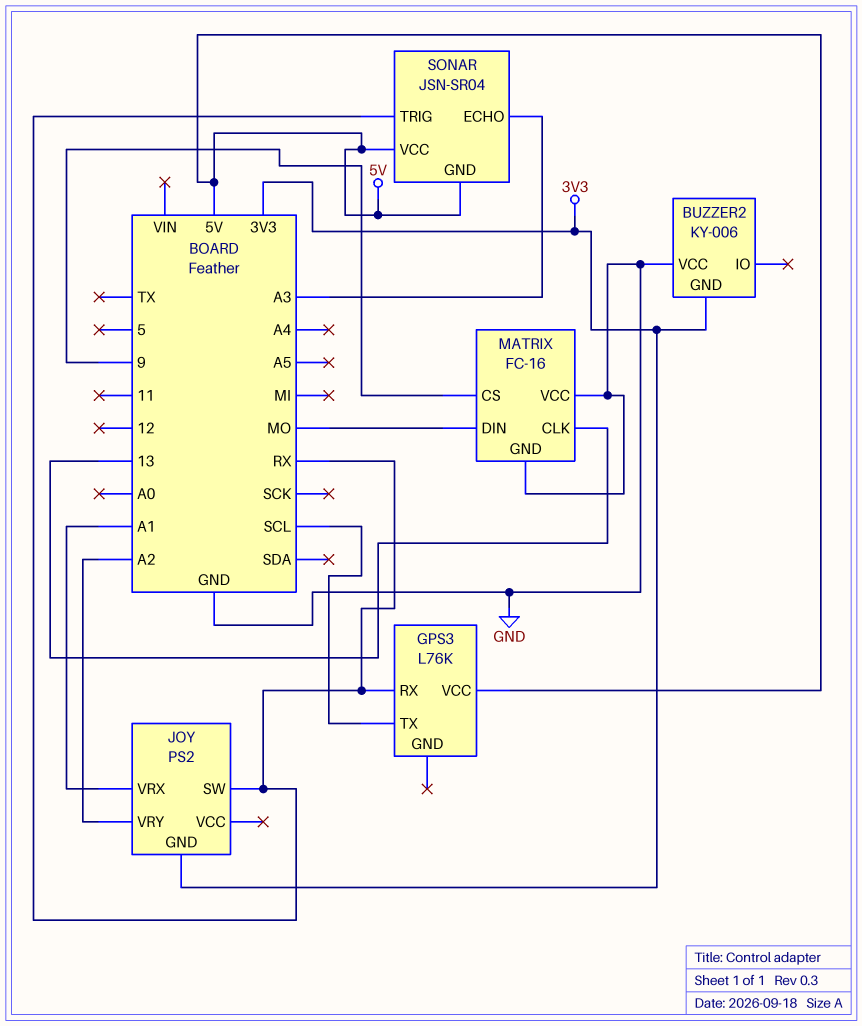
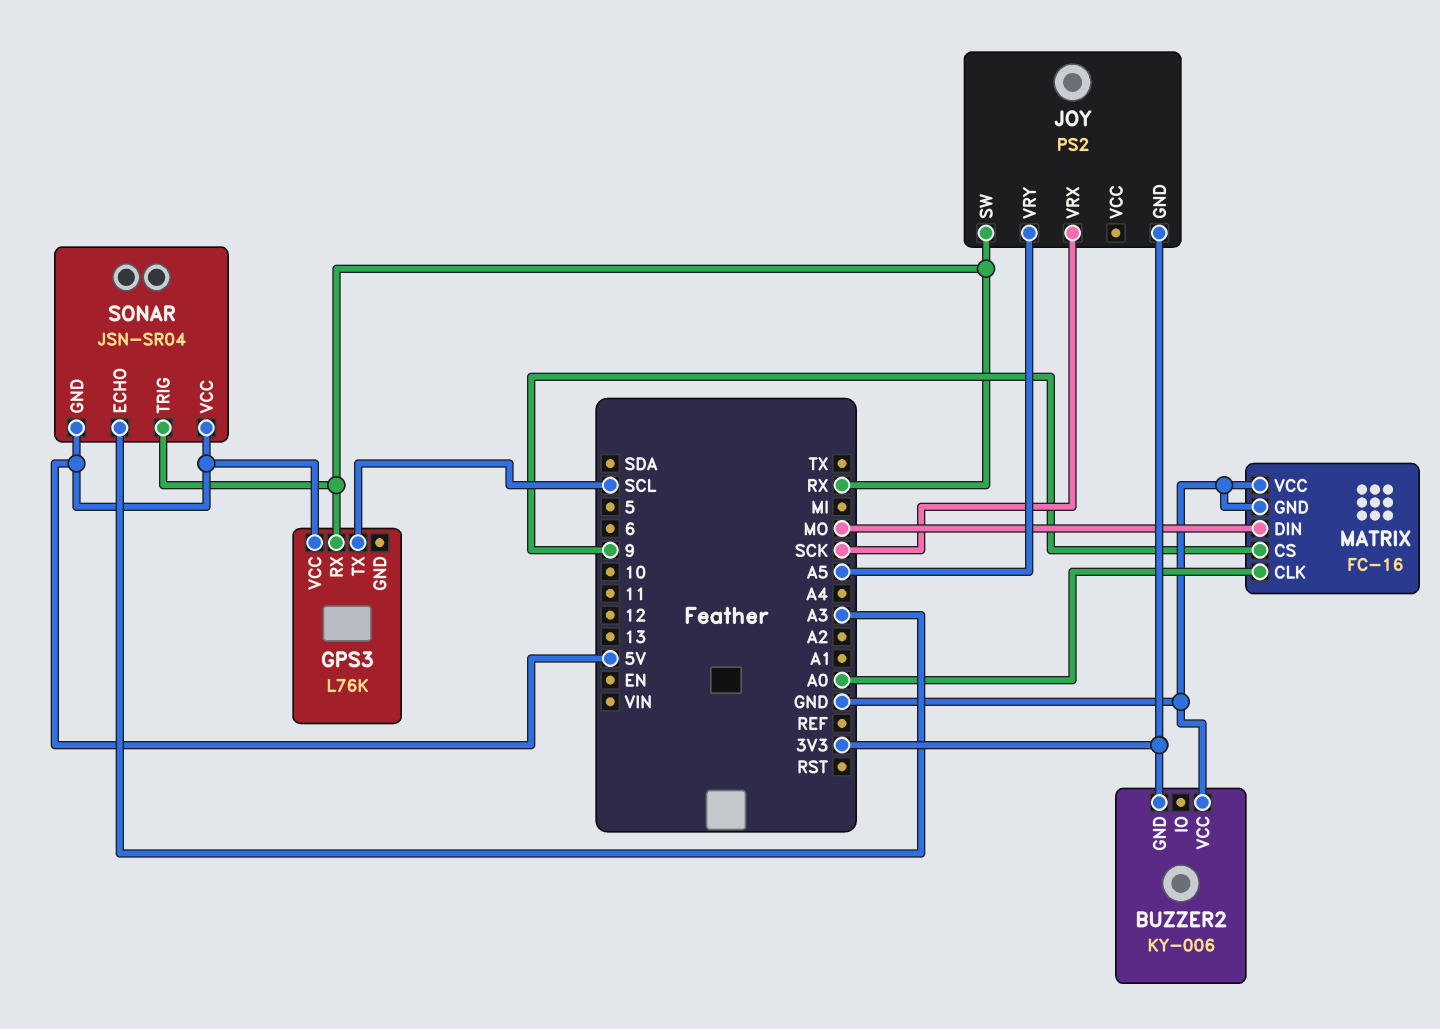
JOY pin VRX: A1 -> SCK
JOY pin VRY: A2 -> A5
MATRIX pin CLK: 13 -> A0

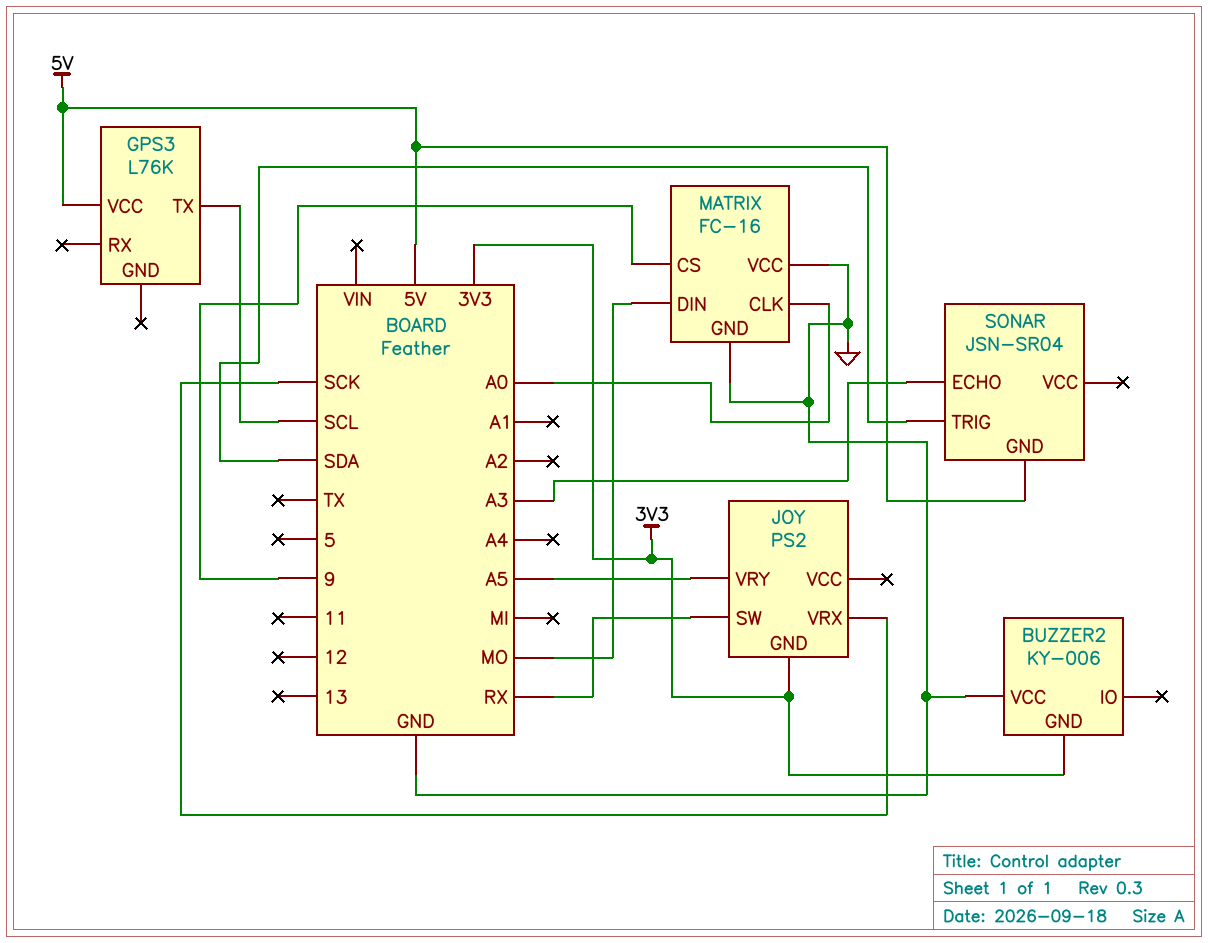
GPS3 pin RX: RX -> none
SONAR pin TRIG: RX -> SDA
SONAR pin VCC: 5V -> none

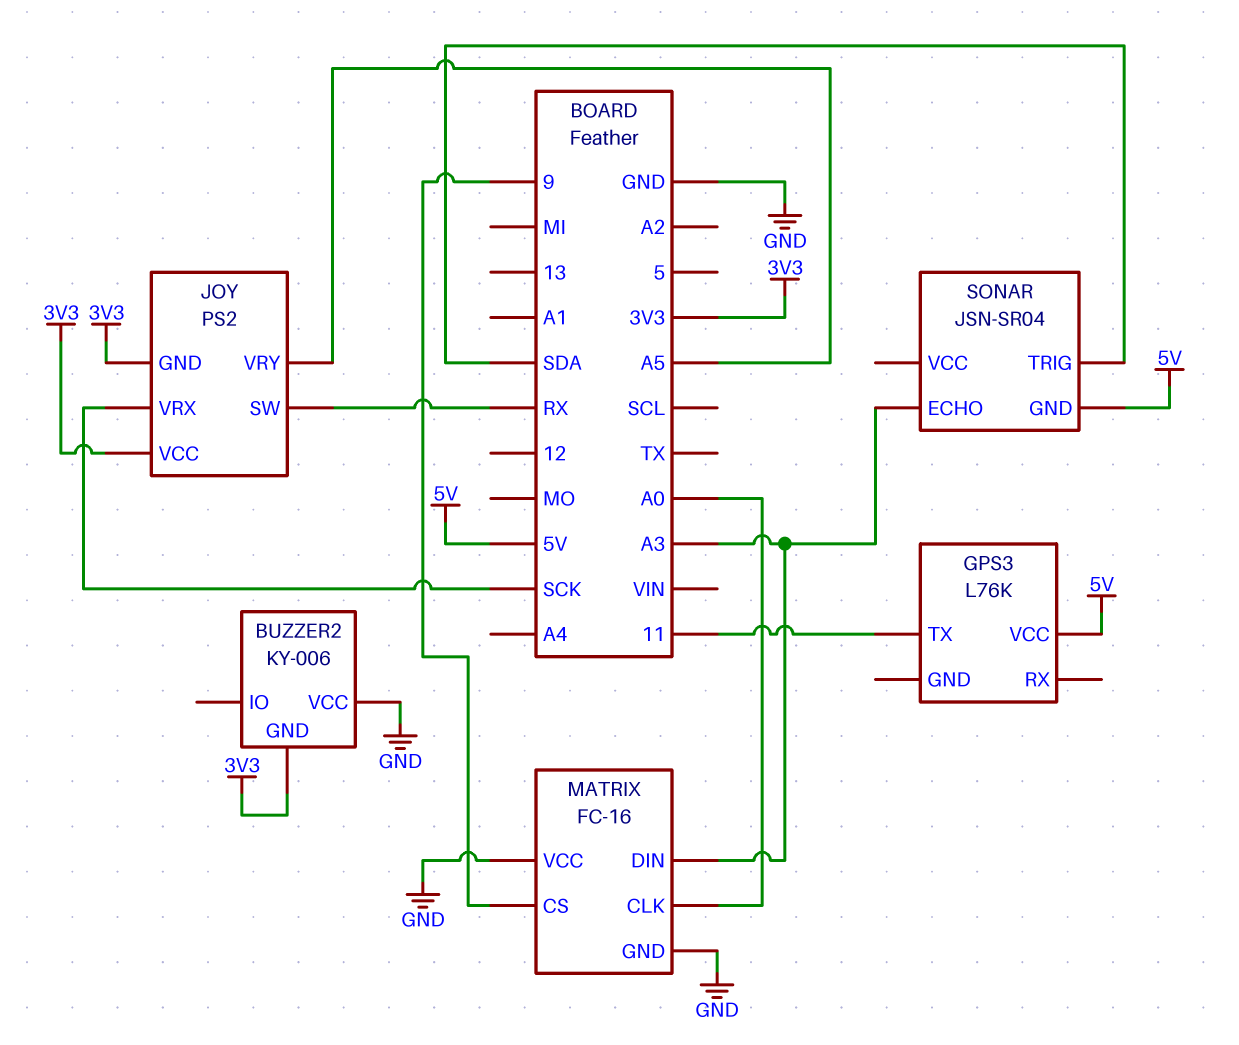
GPS3 pin TX: SCL -> 11
JOY pin VCC: none -> 3V3
MATRIX pin DIN: MO -> A3

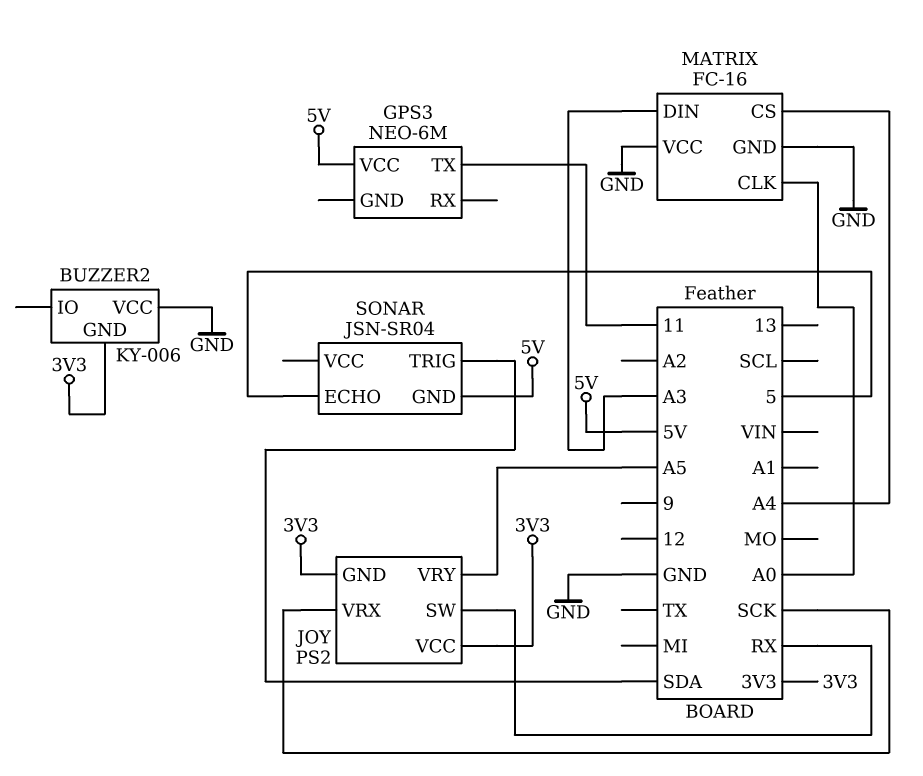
GPS3: L76K -> NEO-6M
MATRIX pin CS: 9 -> A4
SONAR pin ECHO: A3 -> 5

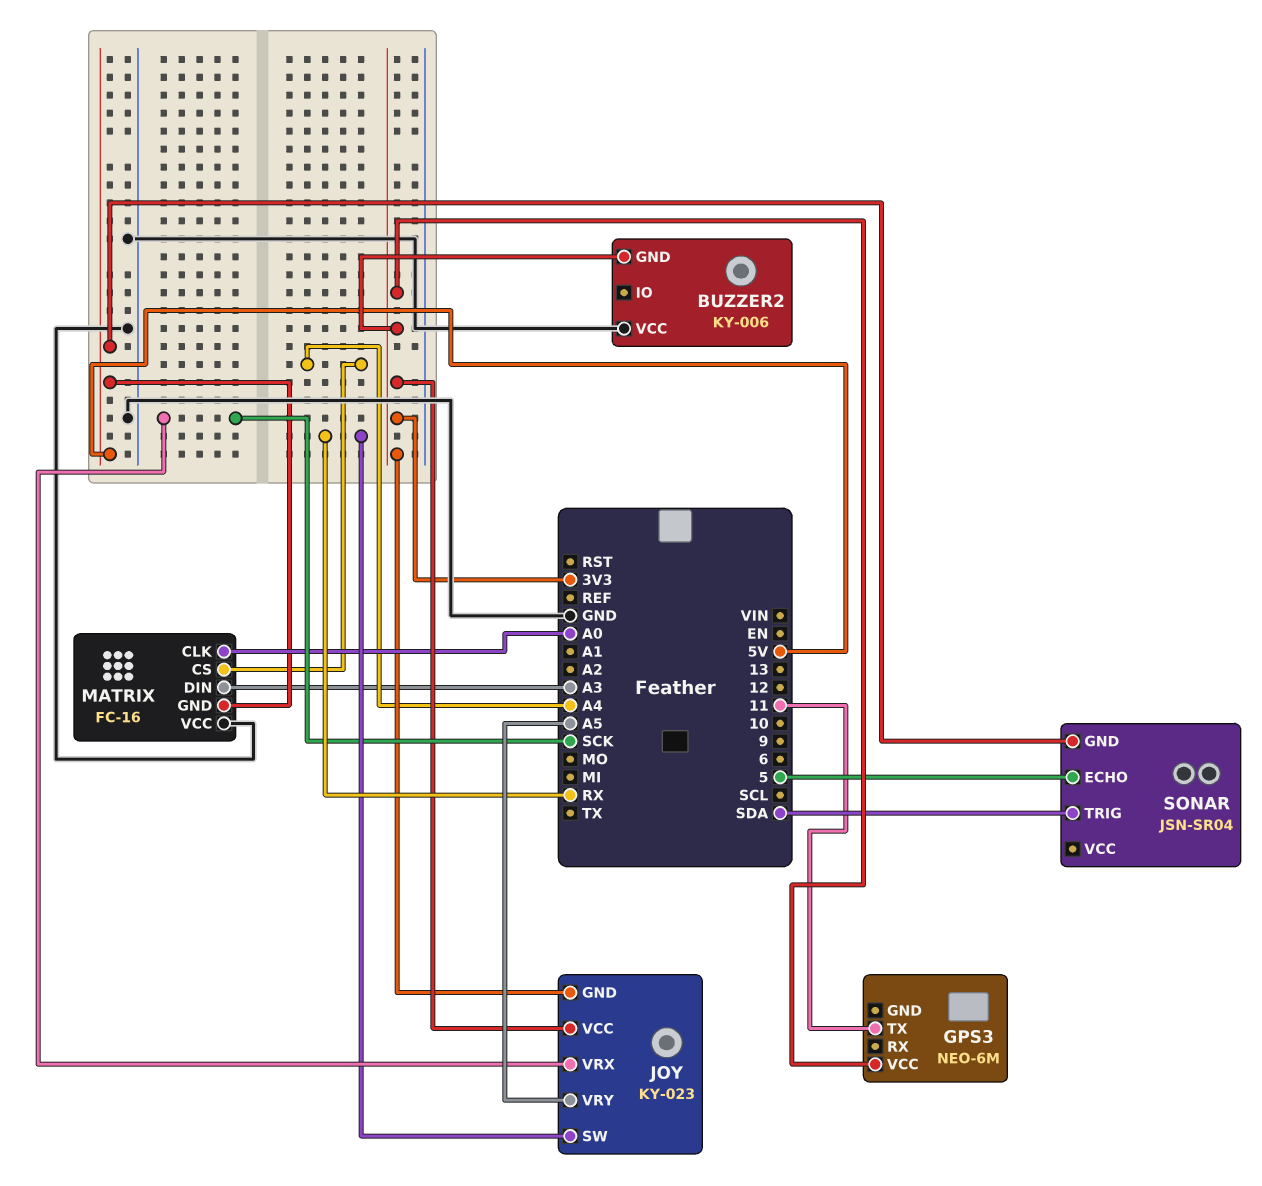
GPS3 pin VCC: 5V -> 3V3
JOY: PS2 -> KY-023
MATRIX pin GND: GND -> 5V

